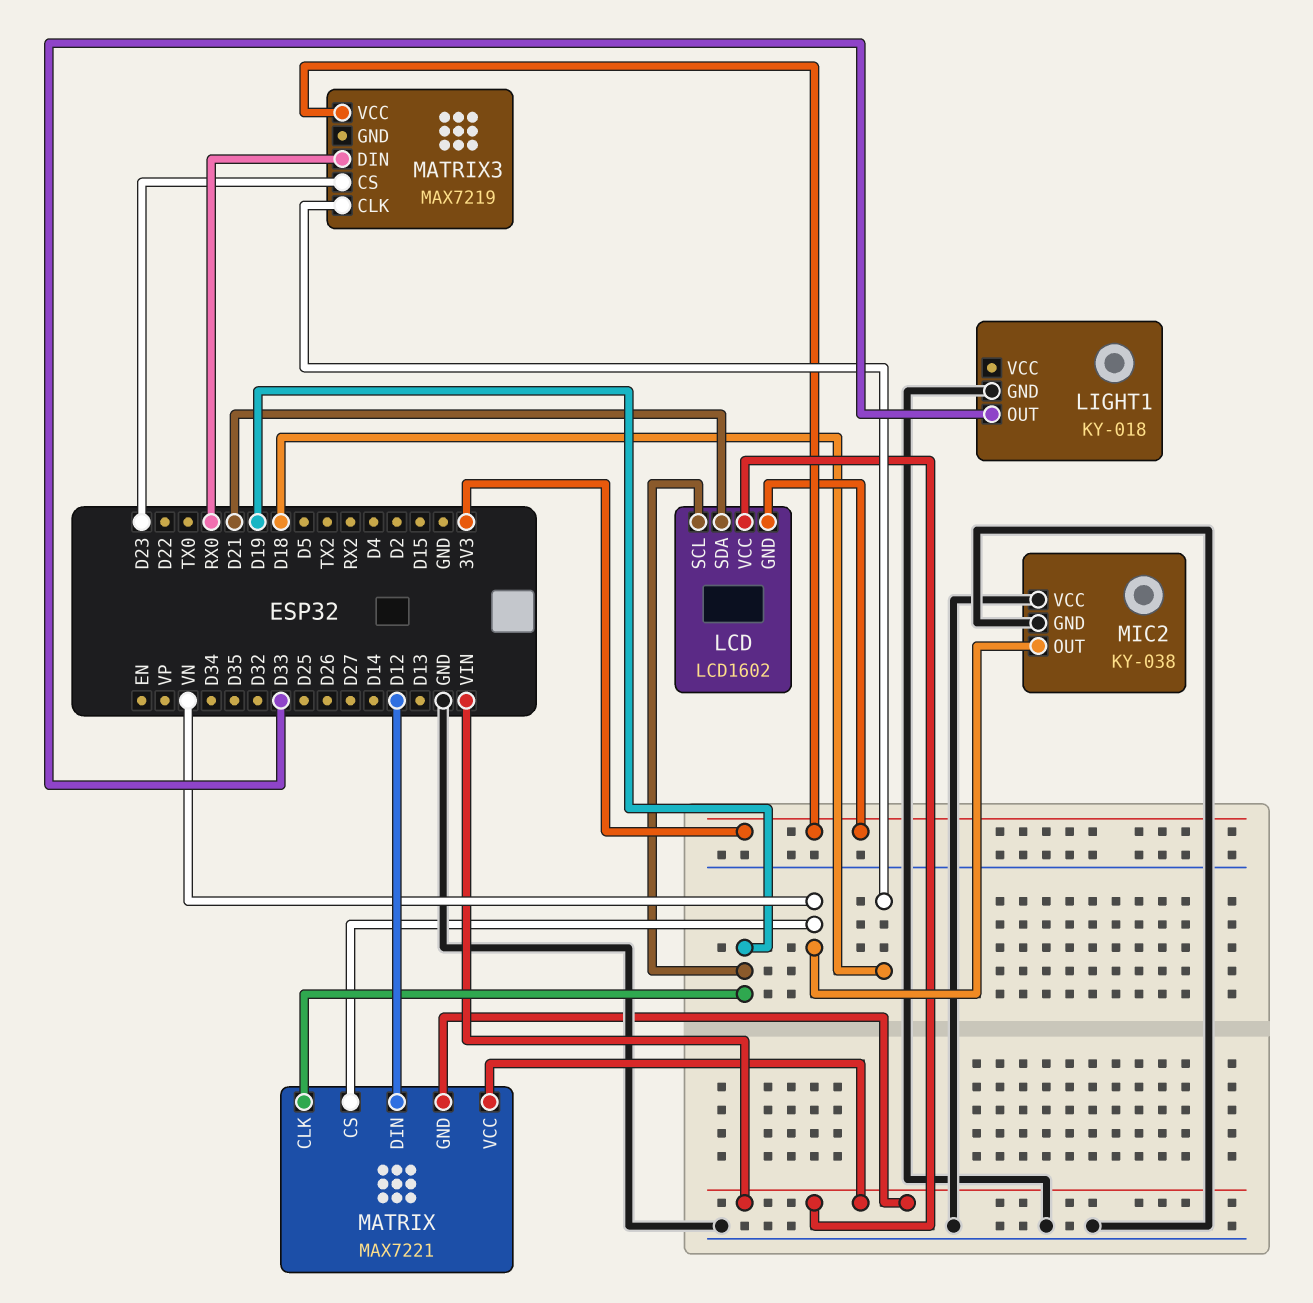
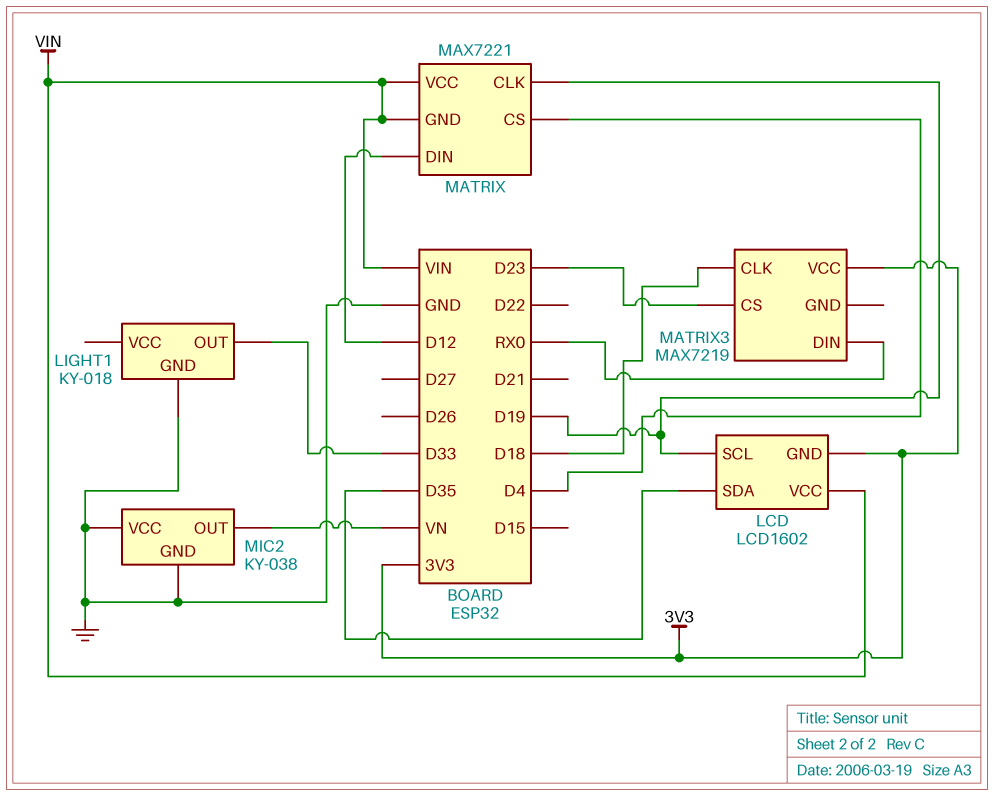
LCD pin SDA: D21 -> D35
MATRIX pin CS: VN -> D4

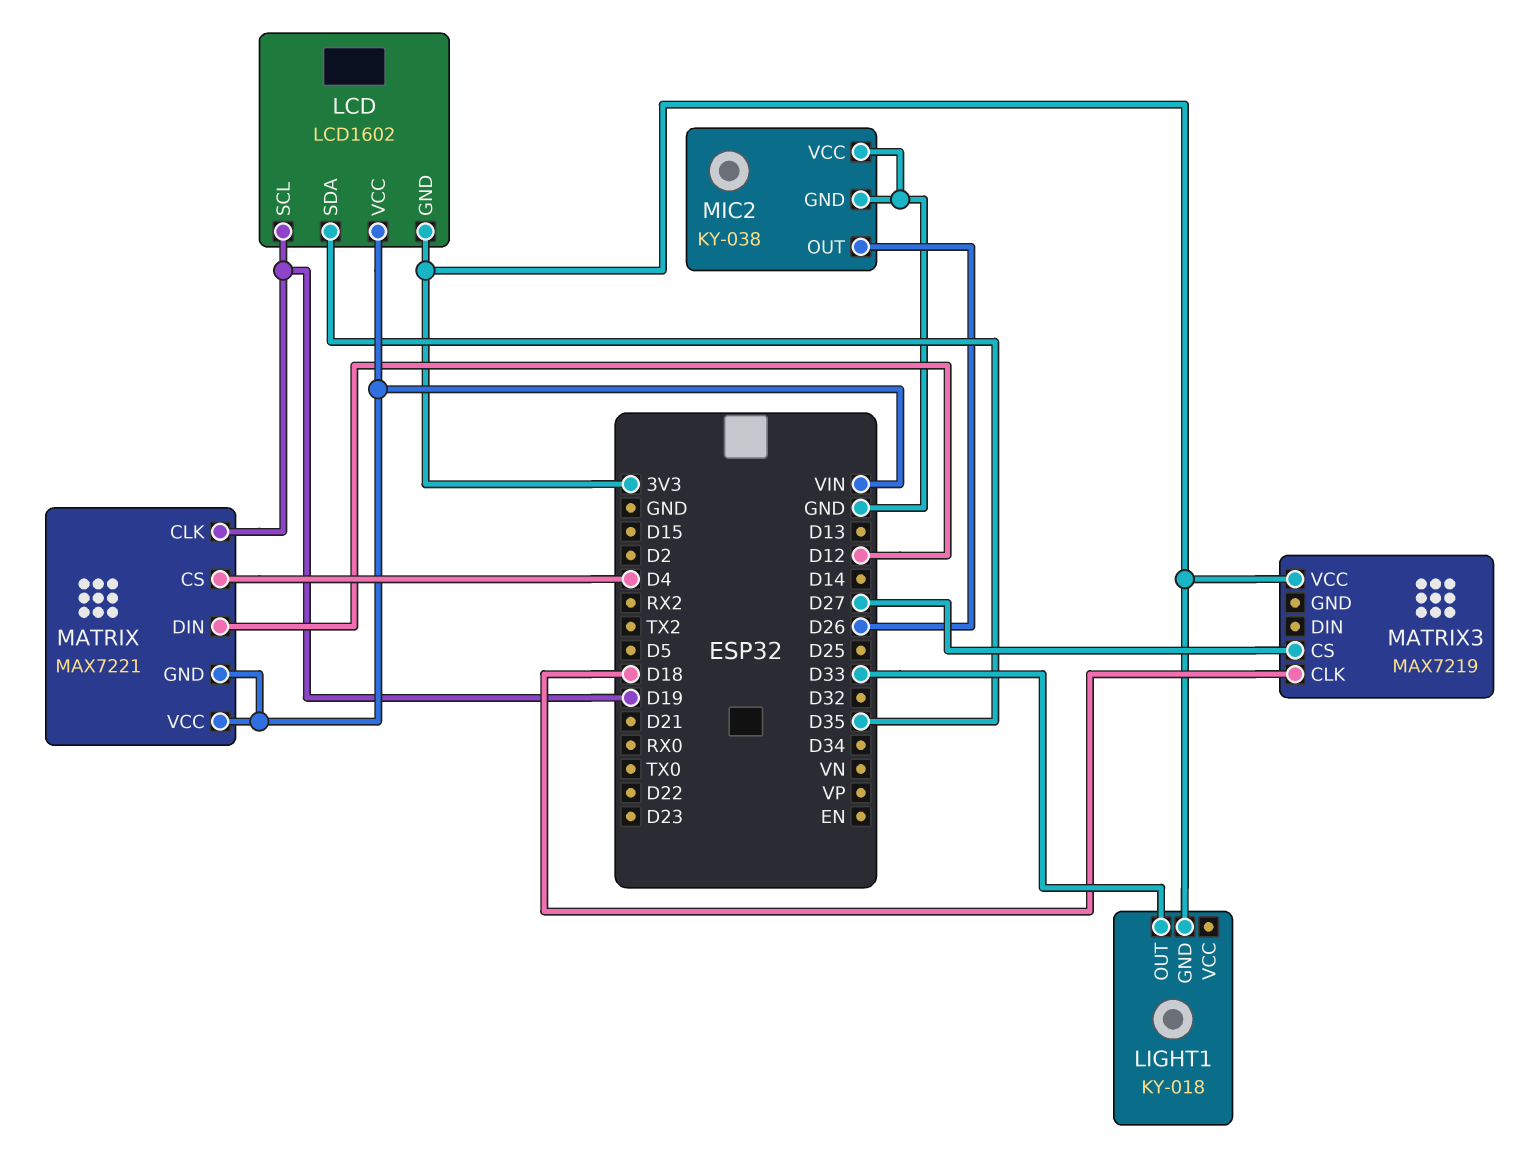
LIGHT1 pin GND: GND -> 3V3
MATRIX3 pin CS: D23 -> D27
MATRIX3 pin DIN: RX0 -> none
MIC2 pin OUT: VN -> D26

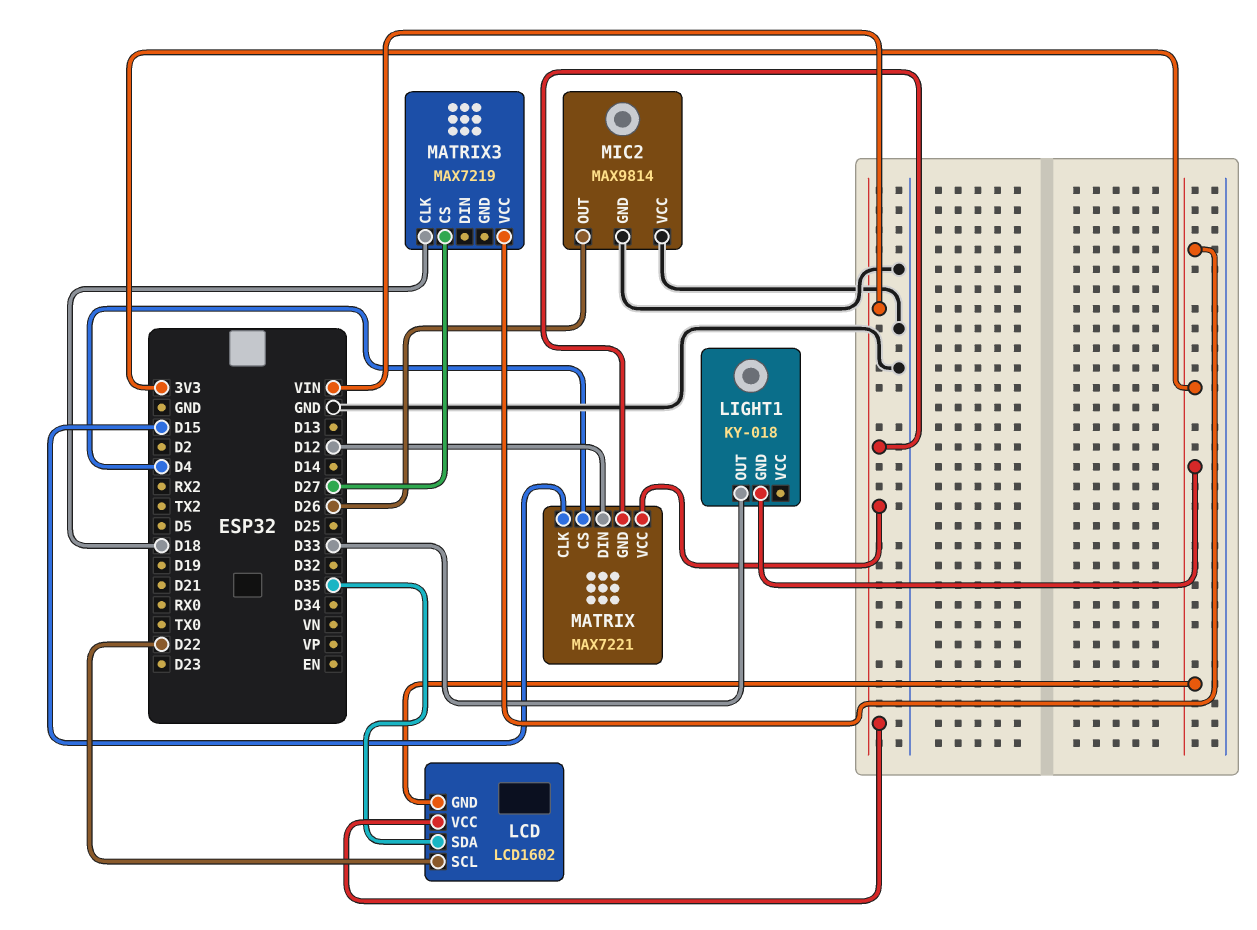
LCD pin SCL: D19 -> D22
MATRIX pin CLK: D19 -> D15
MIC2: KY-038 -> MAX9814

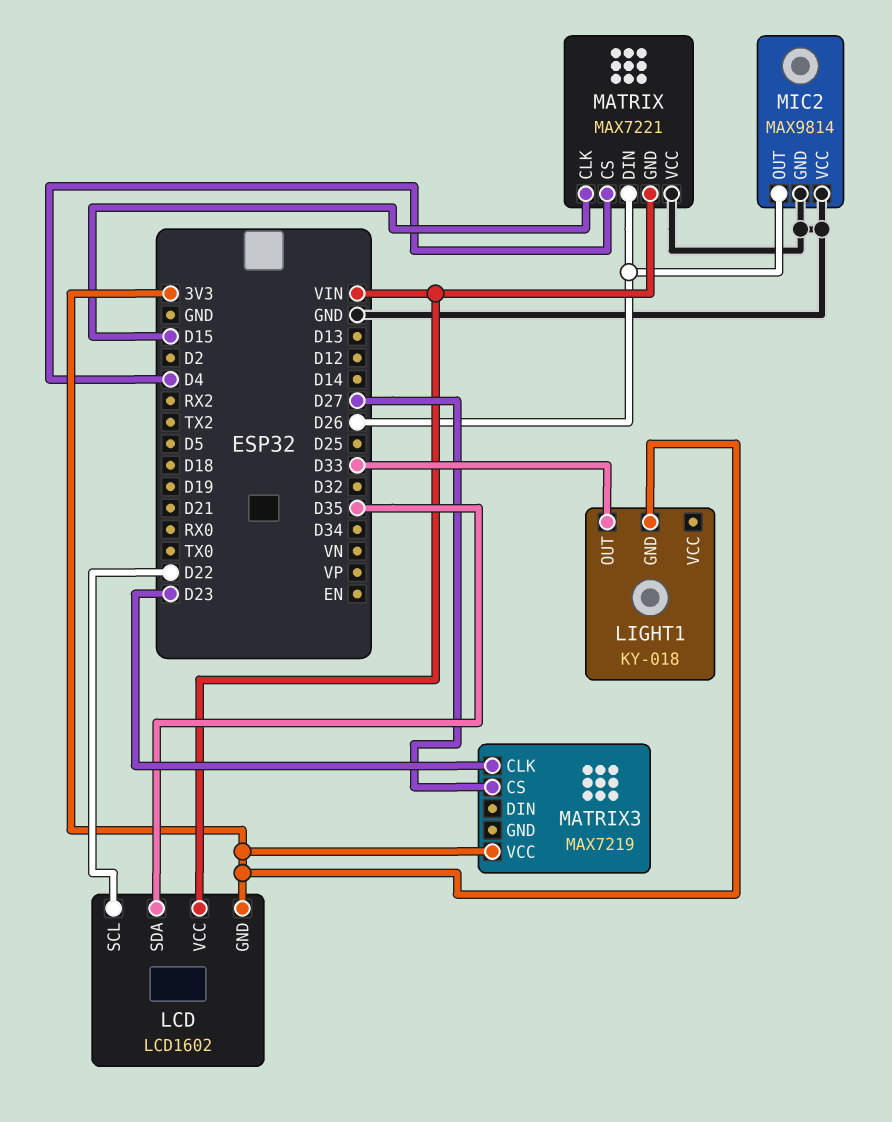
MATRIX pin DIN: D12 -> D26
MATRIX pin VCC: VIN -> GND
MATRIX3 pin CLK: D18 -> D23

